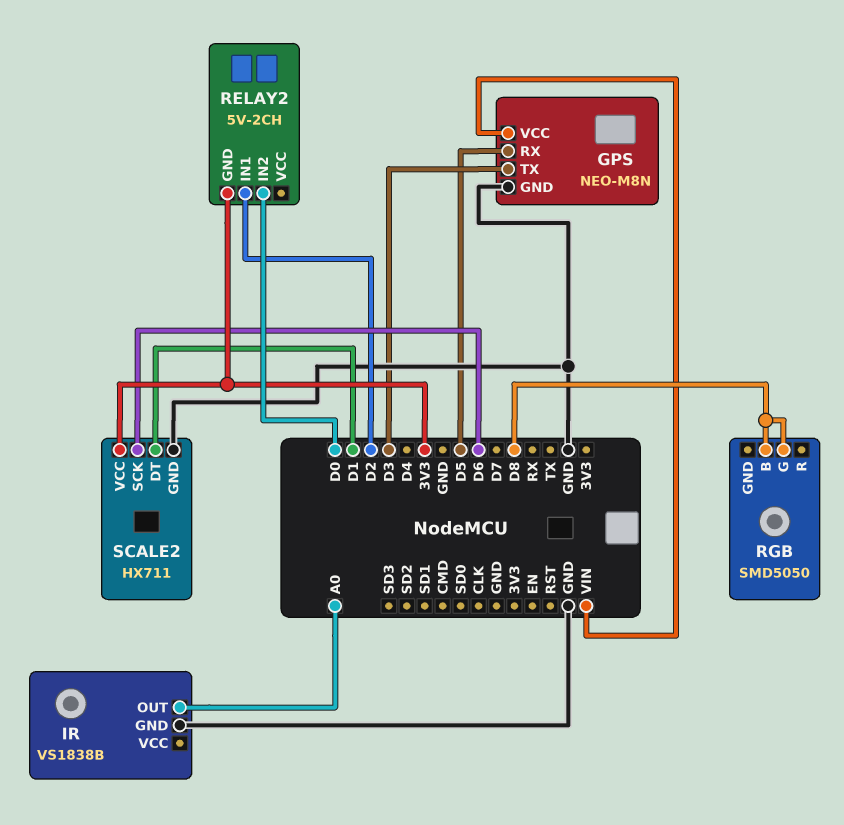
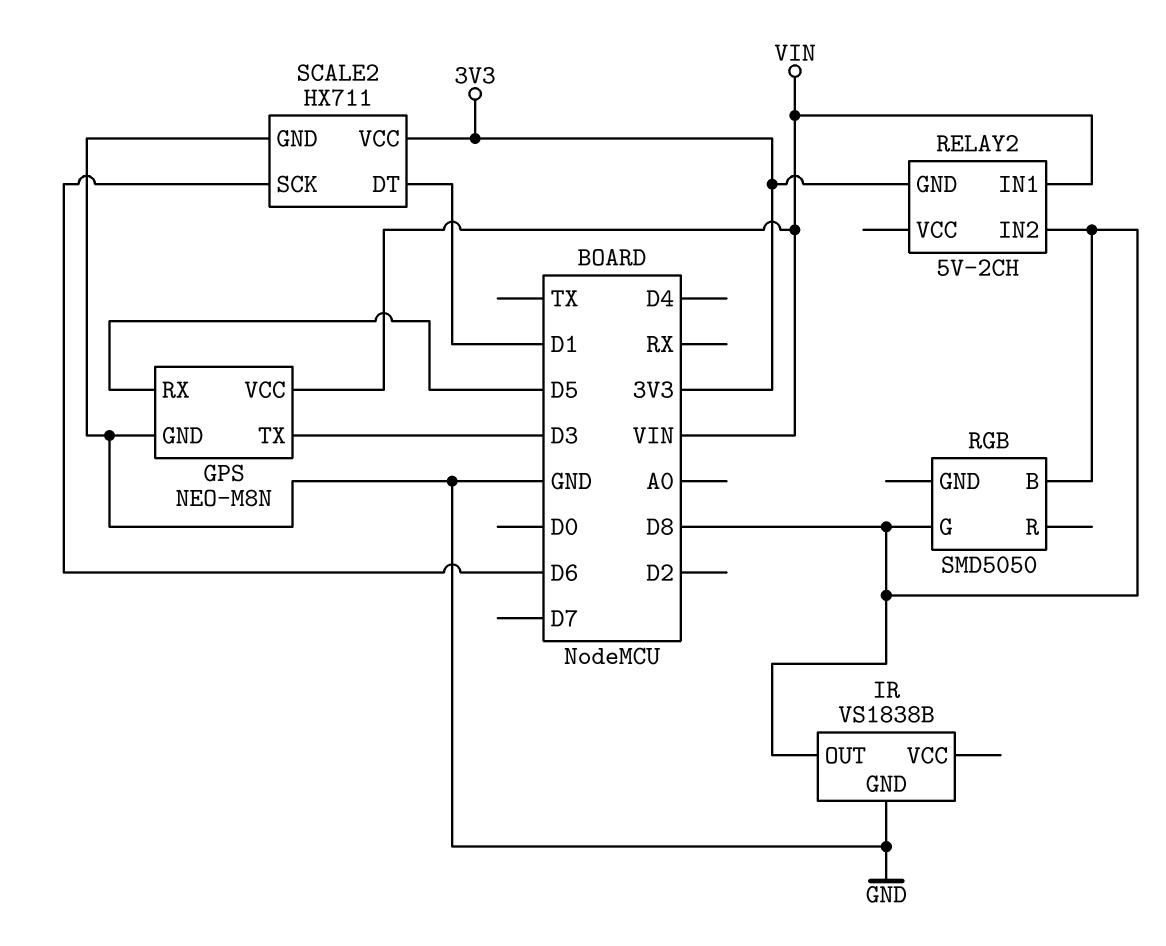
IR pin OUT: A0 -> D8
RELAY2 pin IN1: D2 -> VIN
RELAY2 pin IN2: D0 -> D8

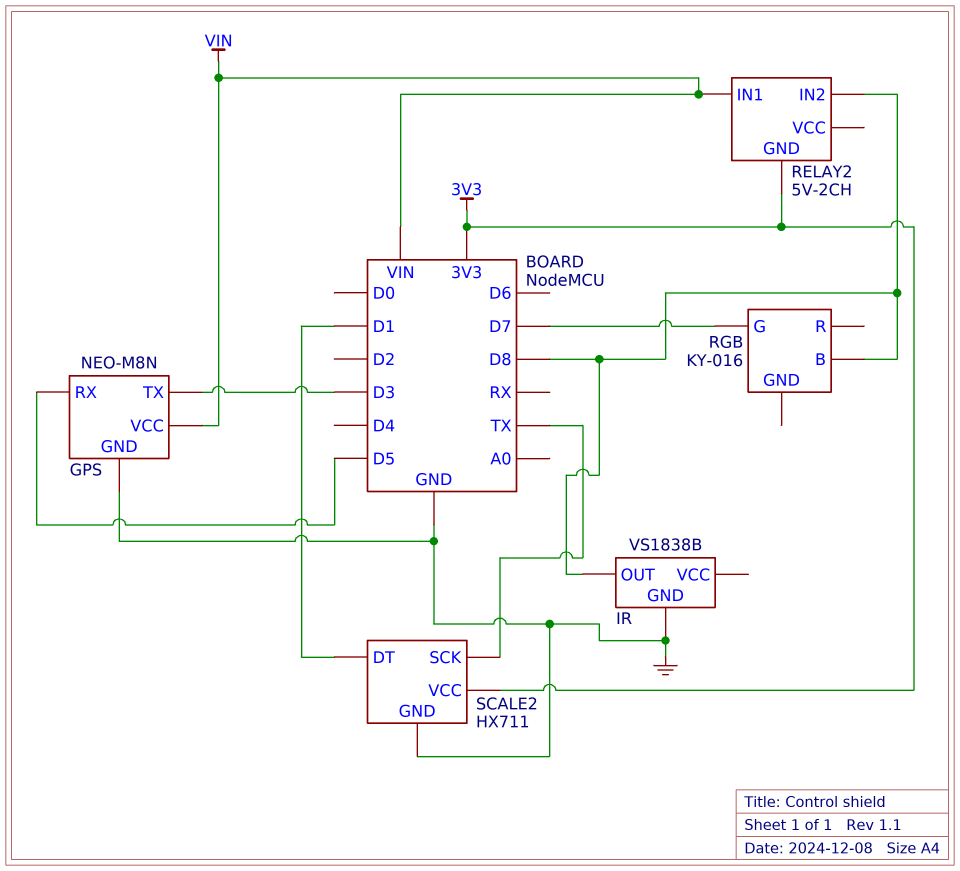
RGB: SMD5050 -> KY-016
RGB pin G: D8 -> D7
SCALE2 pin SCK: D6 -> TX

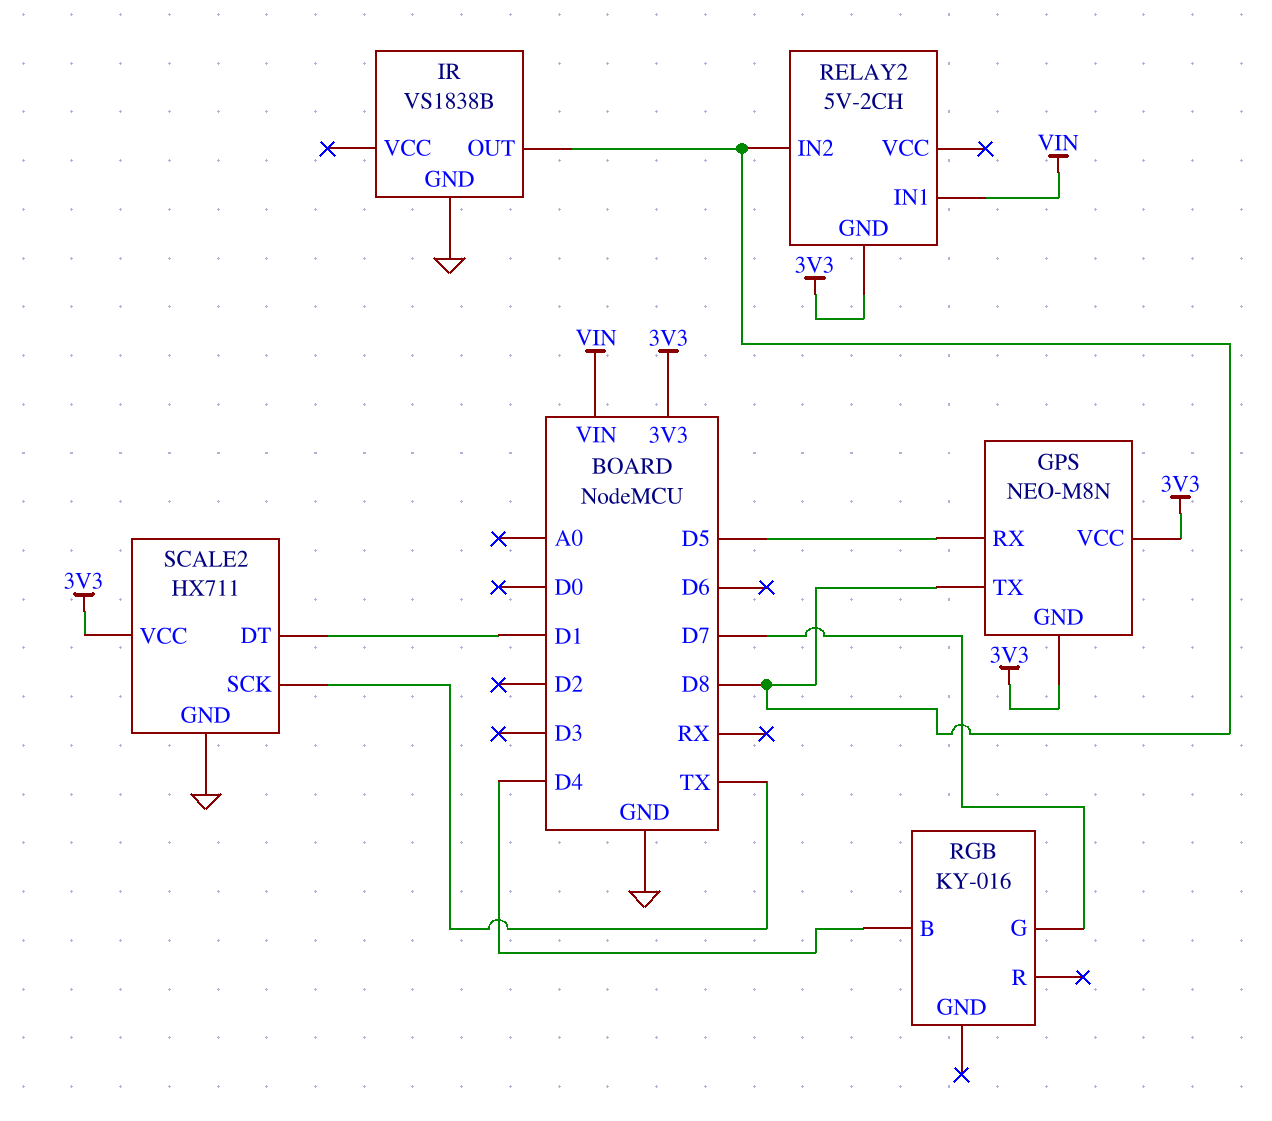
GPS pin GND: GND -> 3V3
GPS pin TX: D3 -> D8
GPS pin VCC: VIN -> 3V3
RGB pin B: D8 -> D4

